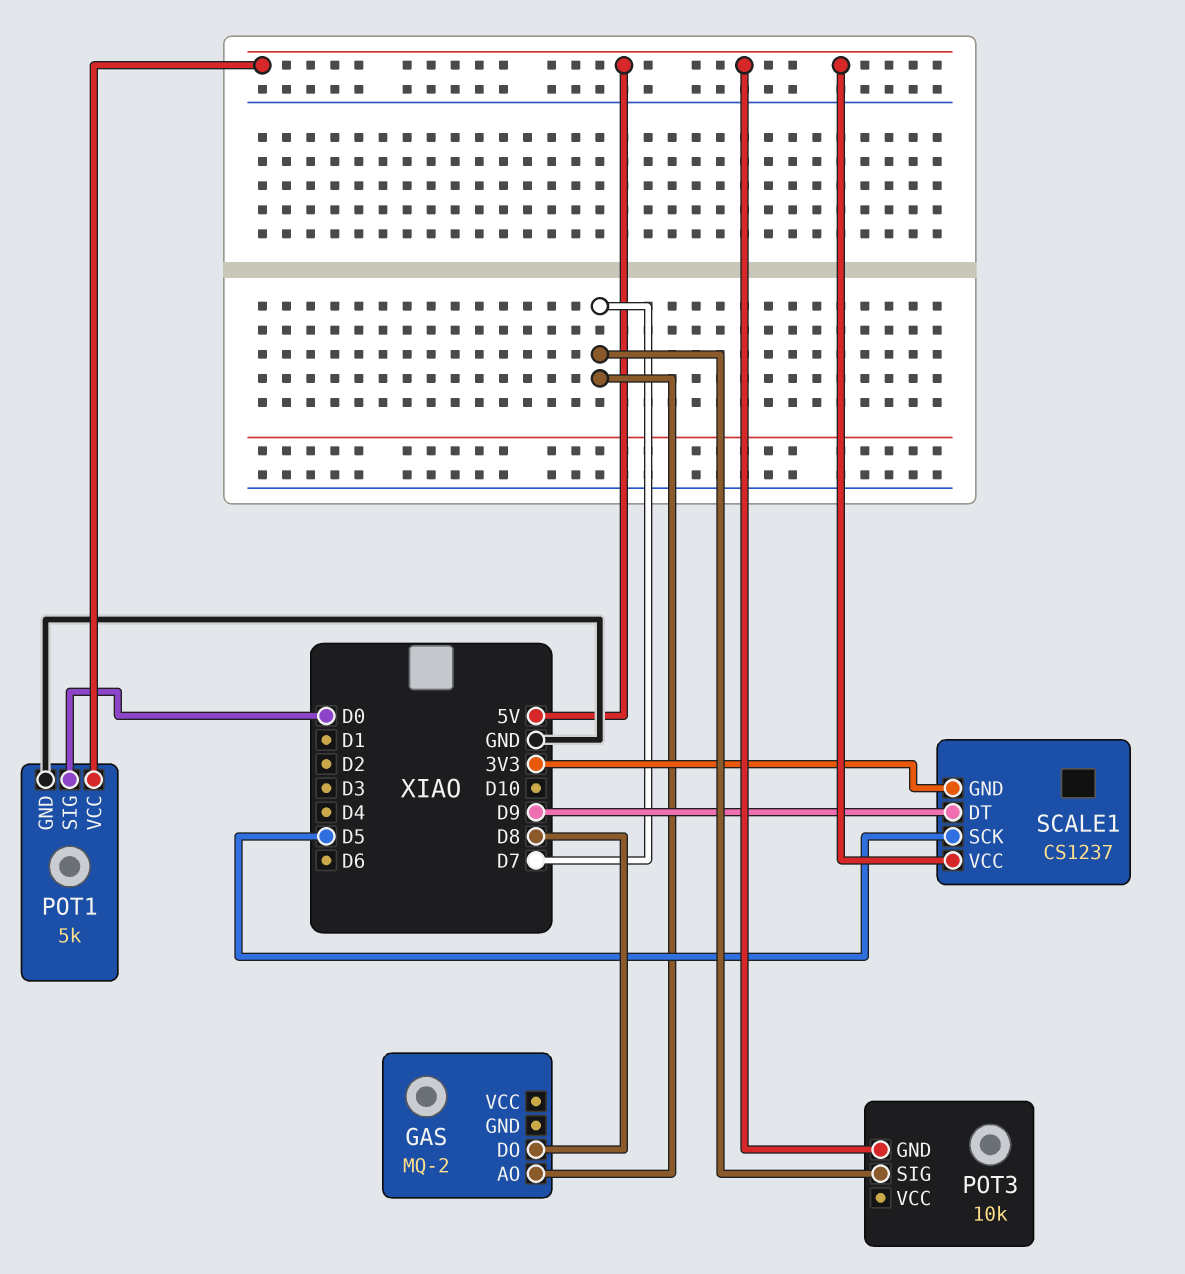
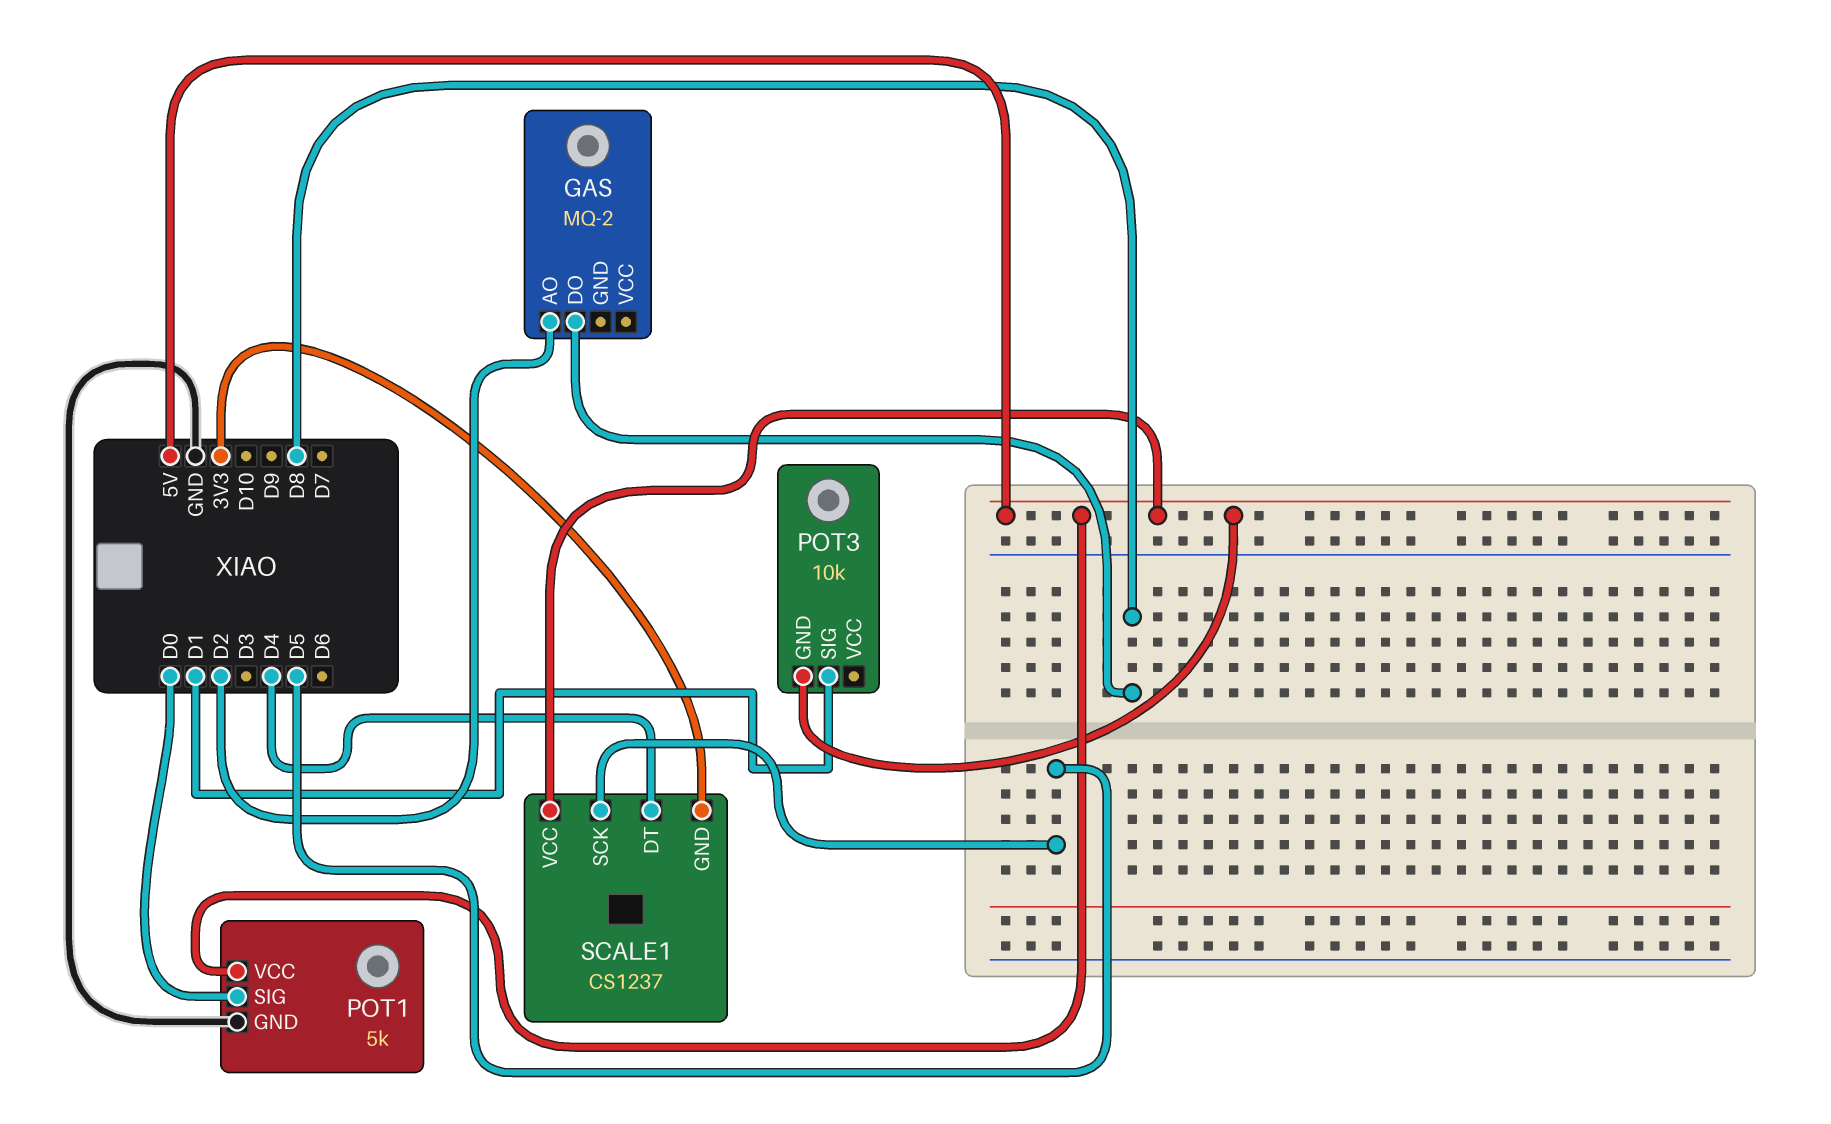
GAS pin AO: D7 -> D2
POT3 pin SIG: D7 -> D1
SCALE1 pin DT: D9 -> D4

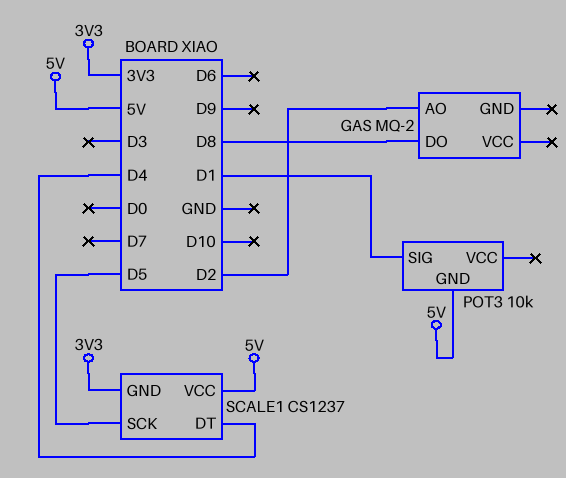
POT1: 5k -> none
POT1 pin GND: GND -> none
POT1 pin SIG: D0 -> none
POT1 pin VCC: 5V -> none

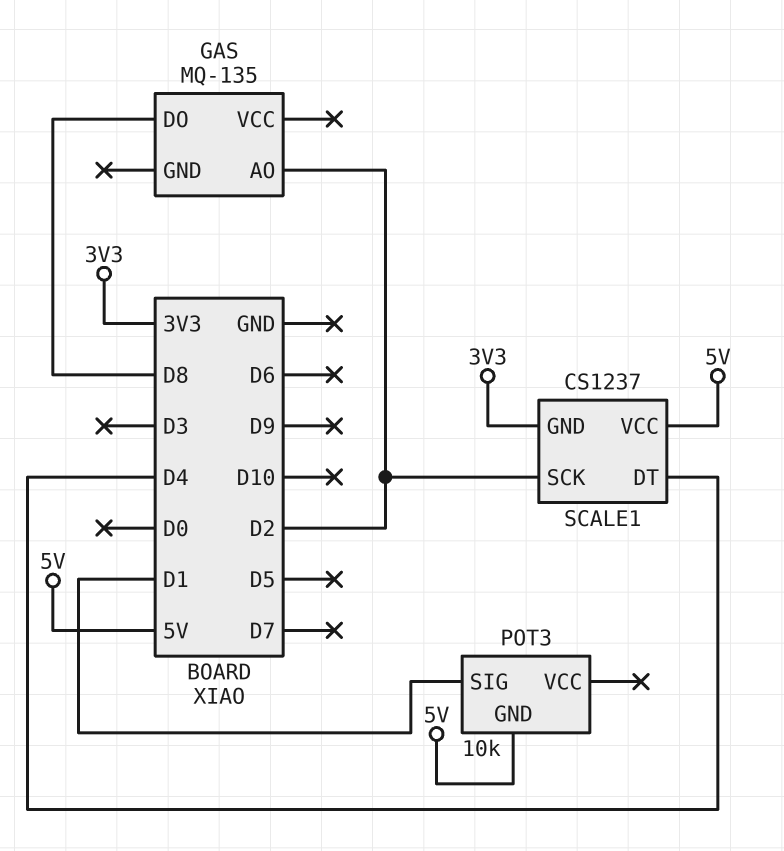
GAS: MQ-2 -> MQ-135
SCALE1 pin SCK: D5 -> D2

